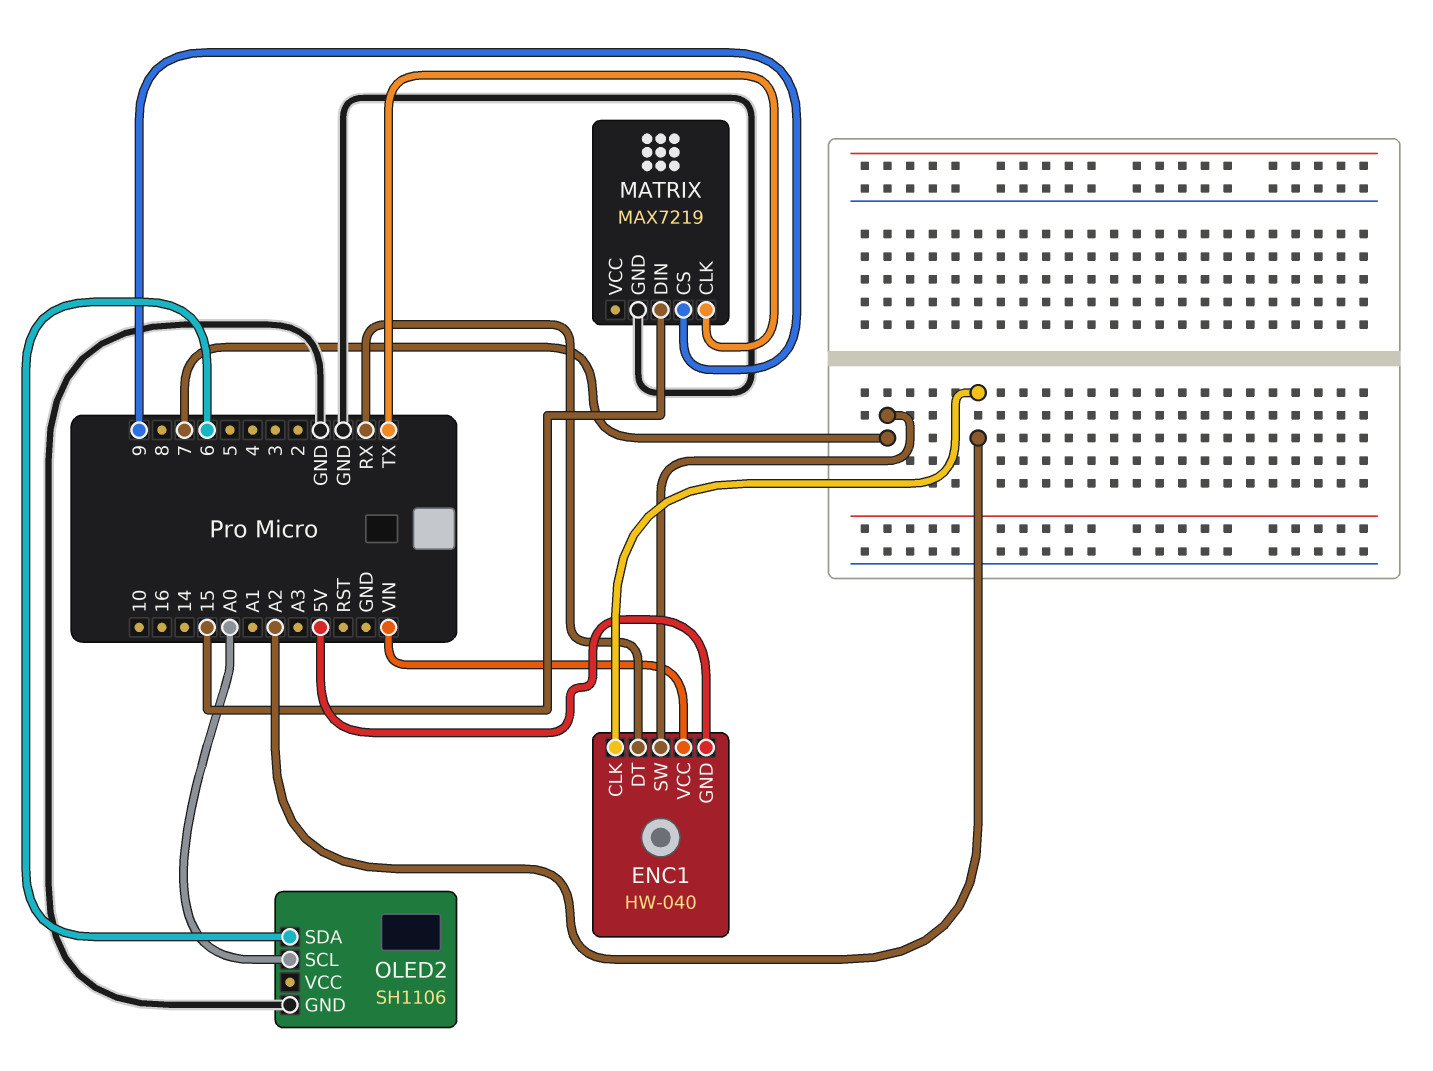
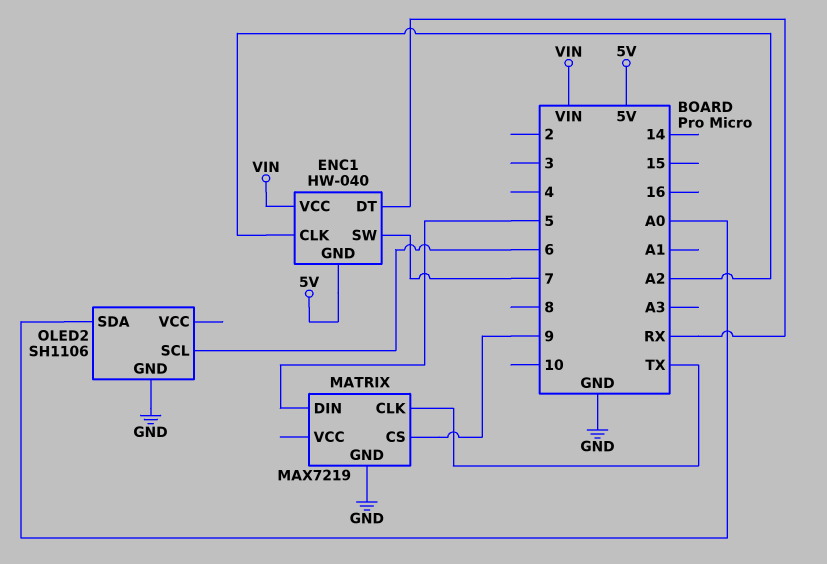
MATRIX pin DIN: 15 -> 5
OLED2 pin SCL: A0 -> 6
OLED2 pin SDA: 6 -> A0

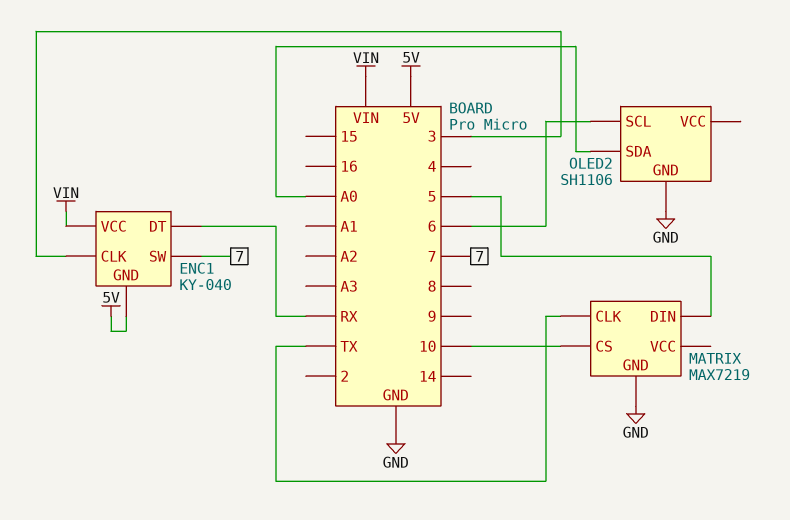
ENC1: HW-040 -> KY-040
ENC1 pin CLK: A2 -> 3
MATRIX pin CS: 9 -> 10

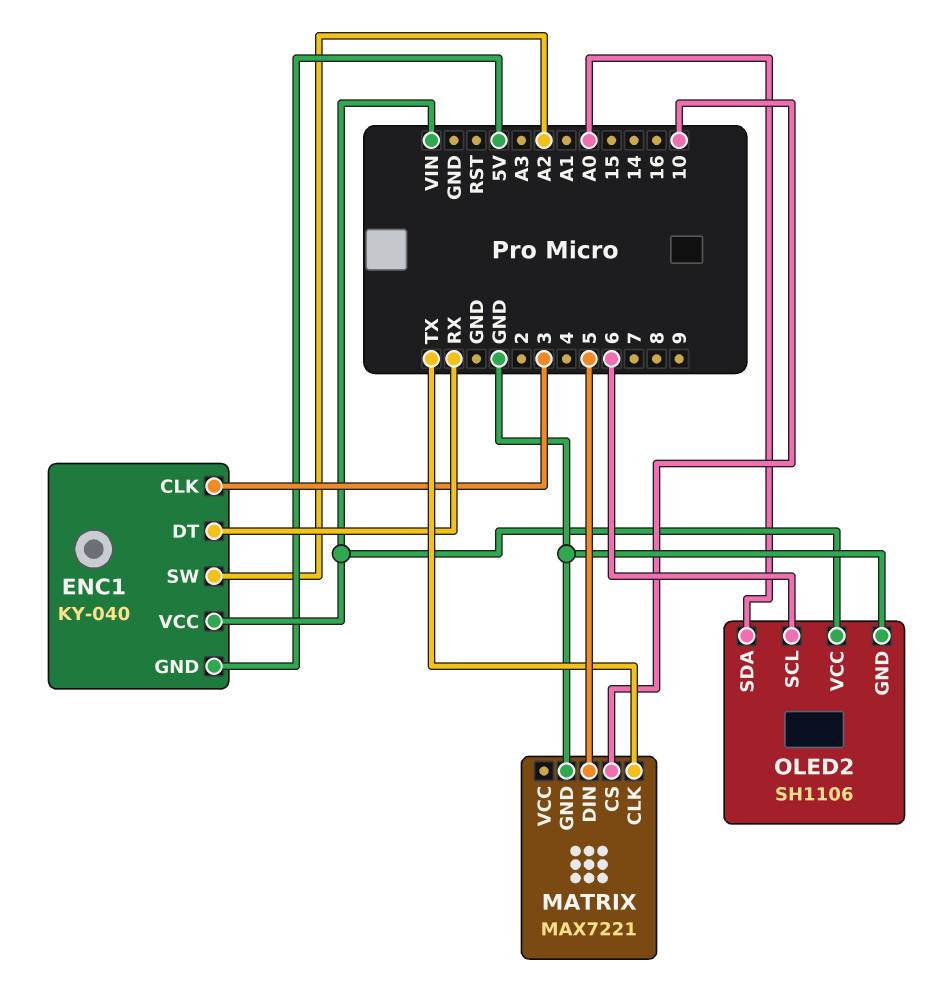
ENC1 pin SW: 7 -> A2
MATRIX: MAX7219 -> MAX7221
OLED2 pin VCC: none -> VIN

